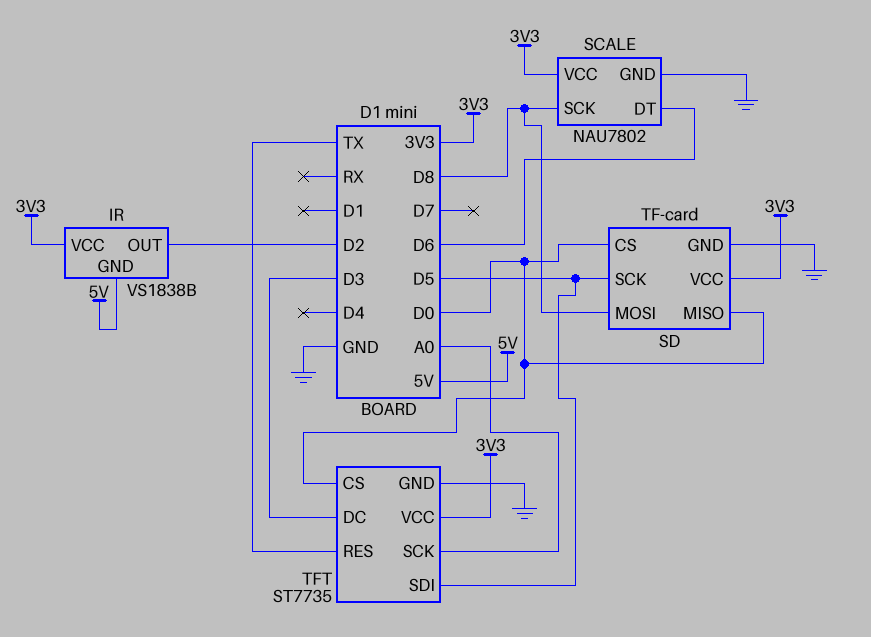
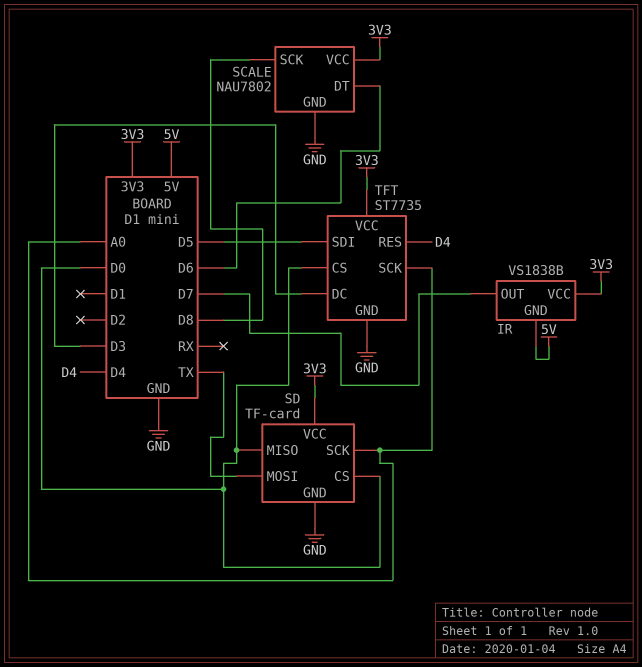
IR pin OUT: D2 -> D7
SD pin MOSI: D8 -> TX
SD pin SCK: D5 -> A0
TFT pin RES: TX -> D4

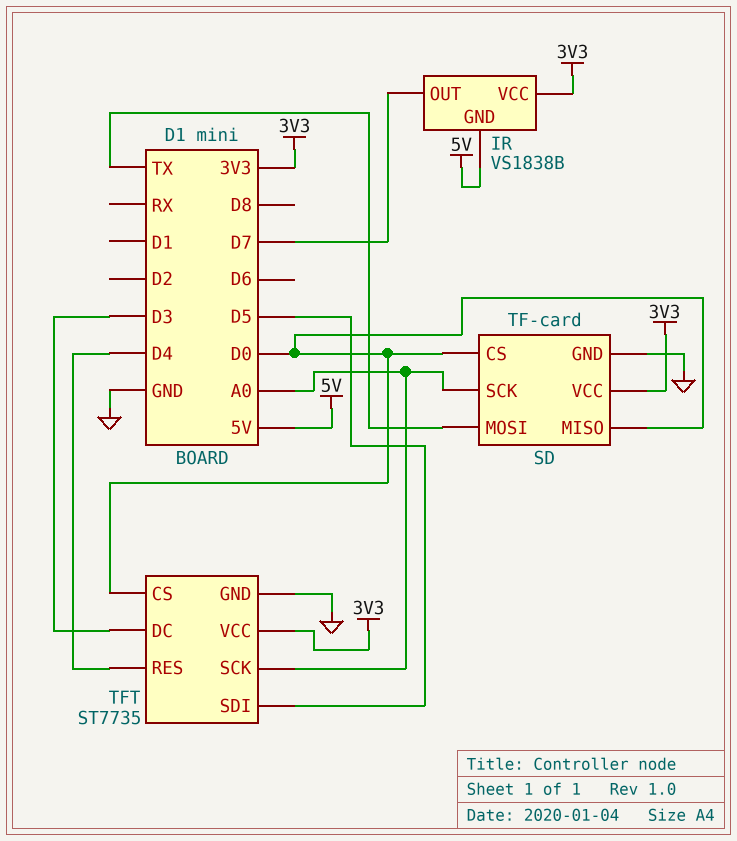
SCALE: NAU7802 -> none
SCALE pin DT: D6 -> none
SCALE pin GND: GND -> none
SCALE pin SCK: D8 -> none
SCALE pin VCC: 3V3 -> none

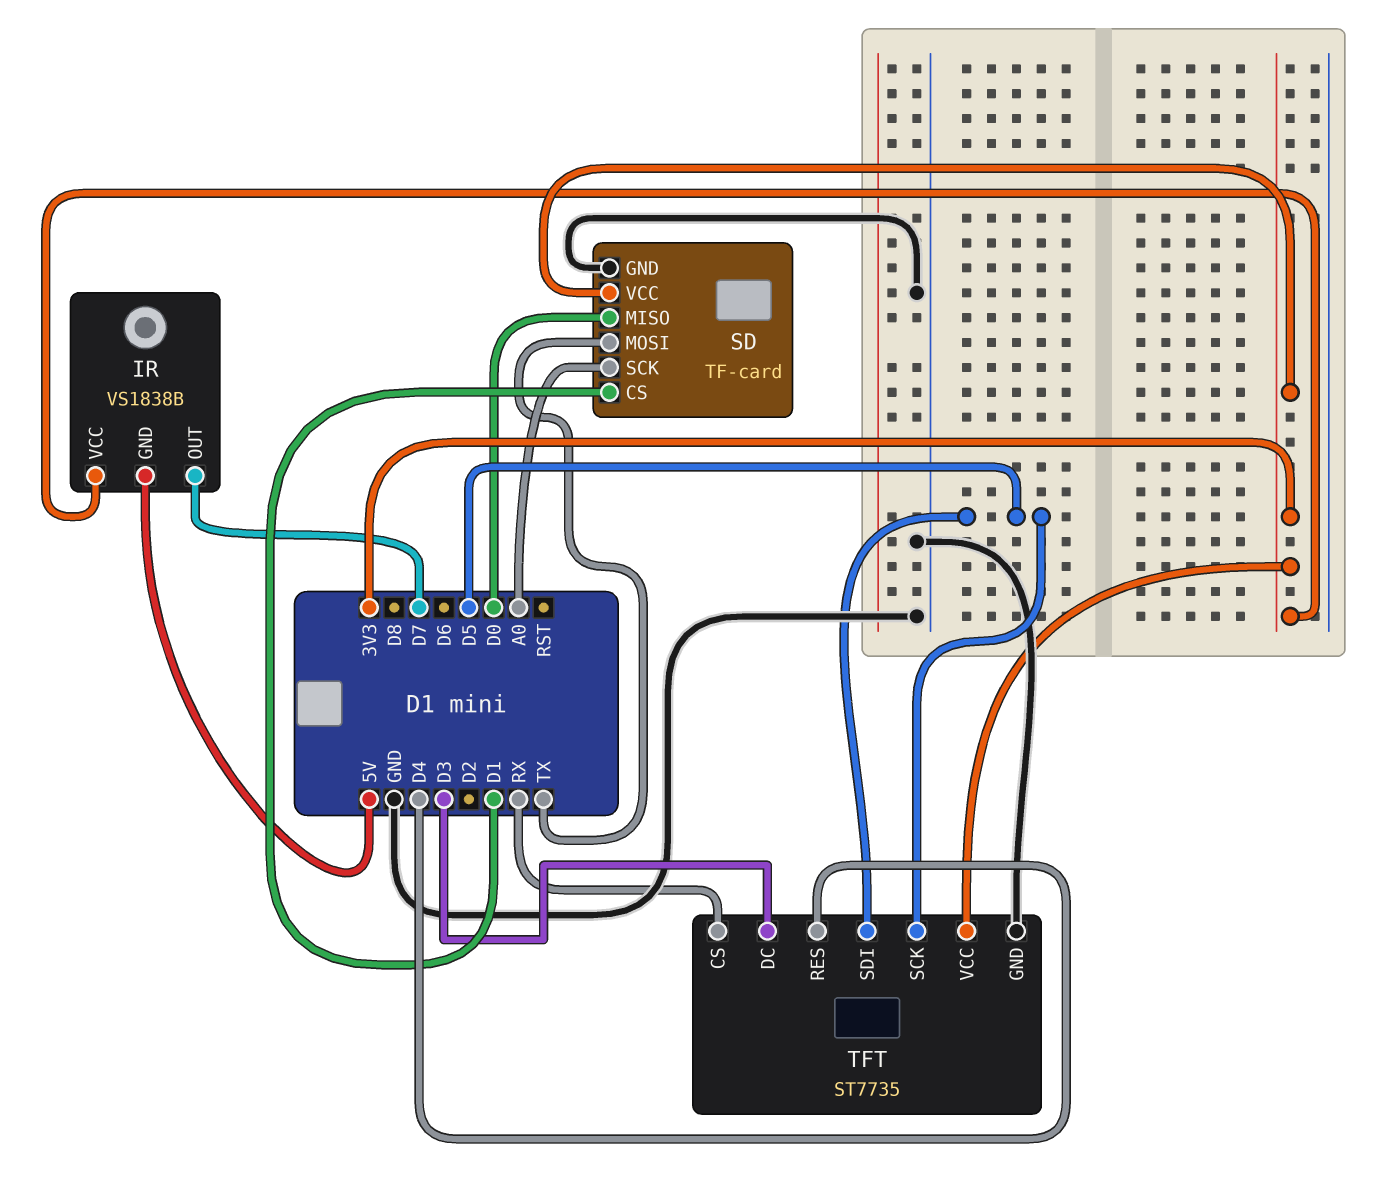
SD pin CS: D0 -> D1
TFT pin CS: D0 -> RX
TFT pin SCK: A0 -> D5

